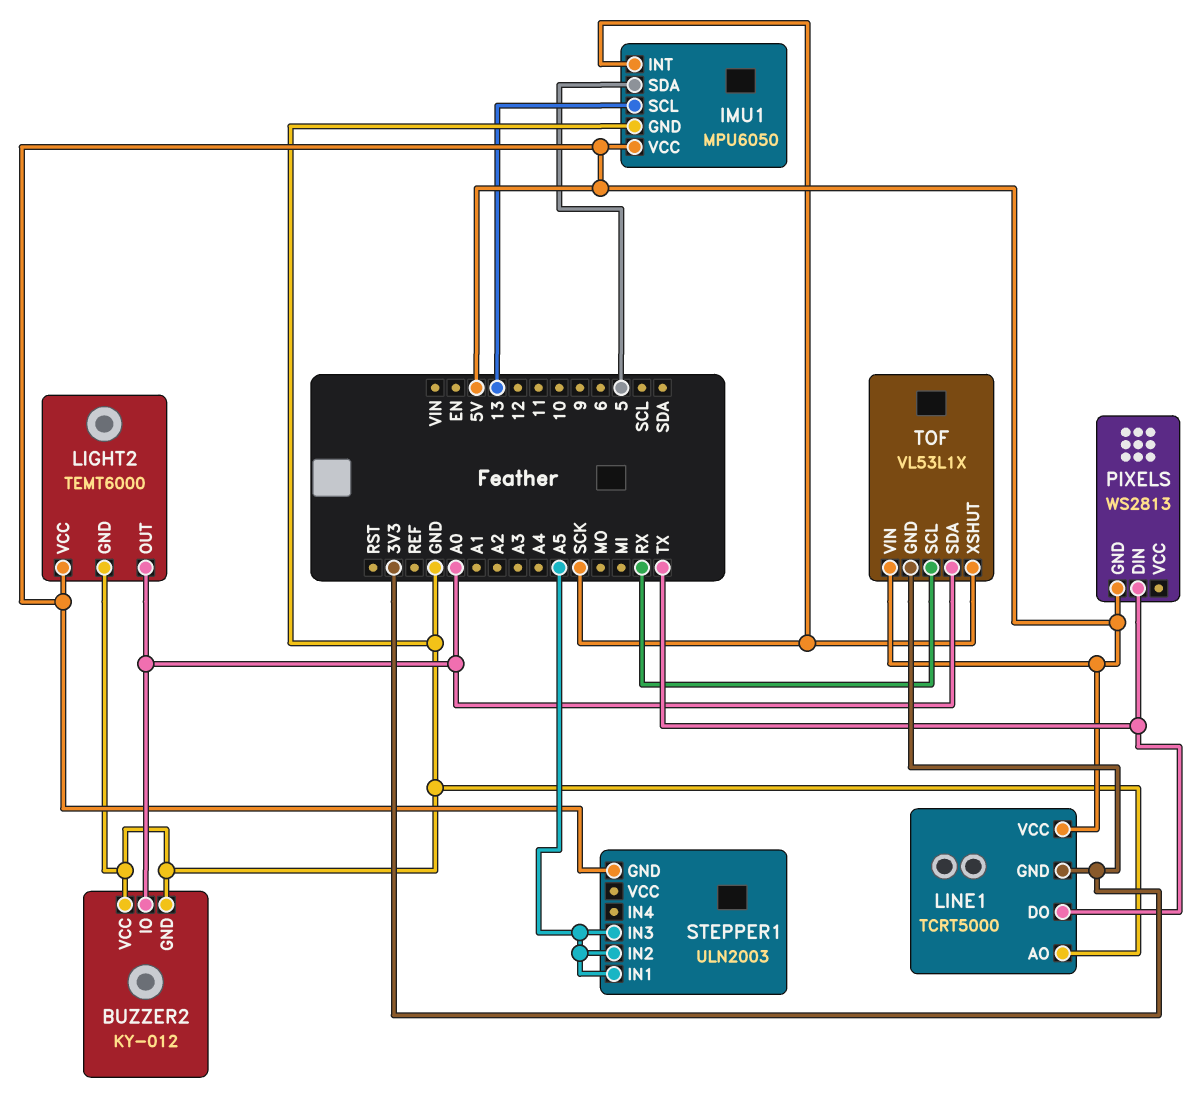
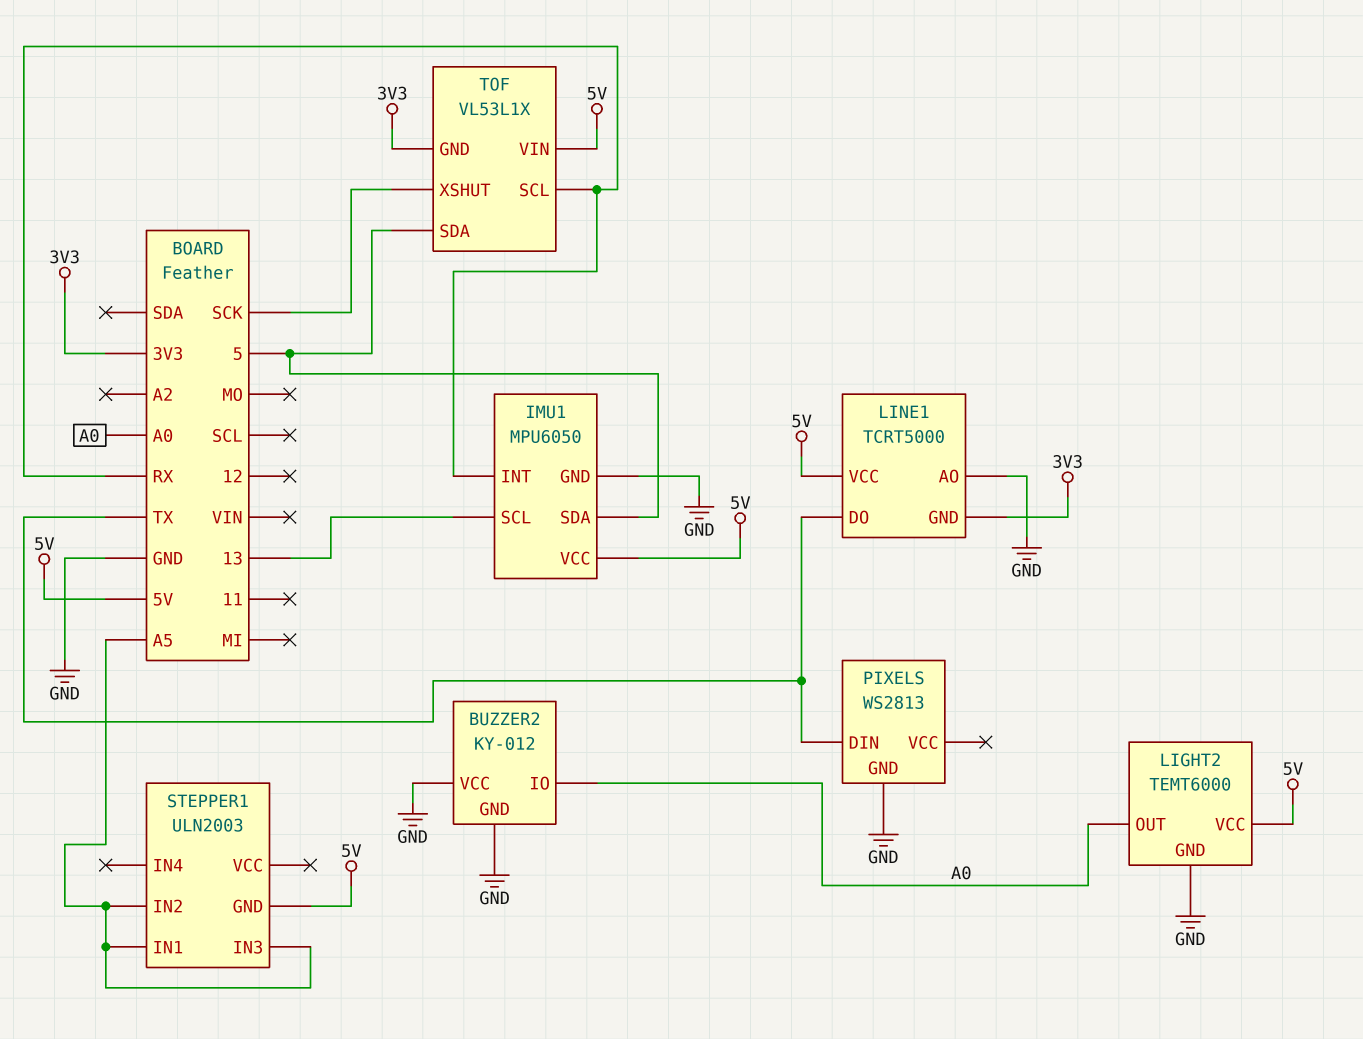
IMU1 pin INT: SCK -> RX
PIXELS pin GND: 5V -> GND
TOF pin SDA: A0 -> 5

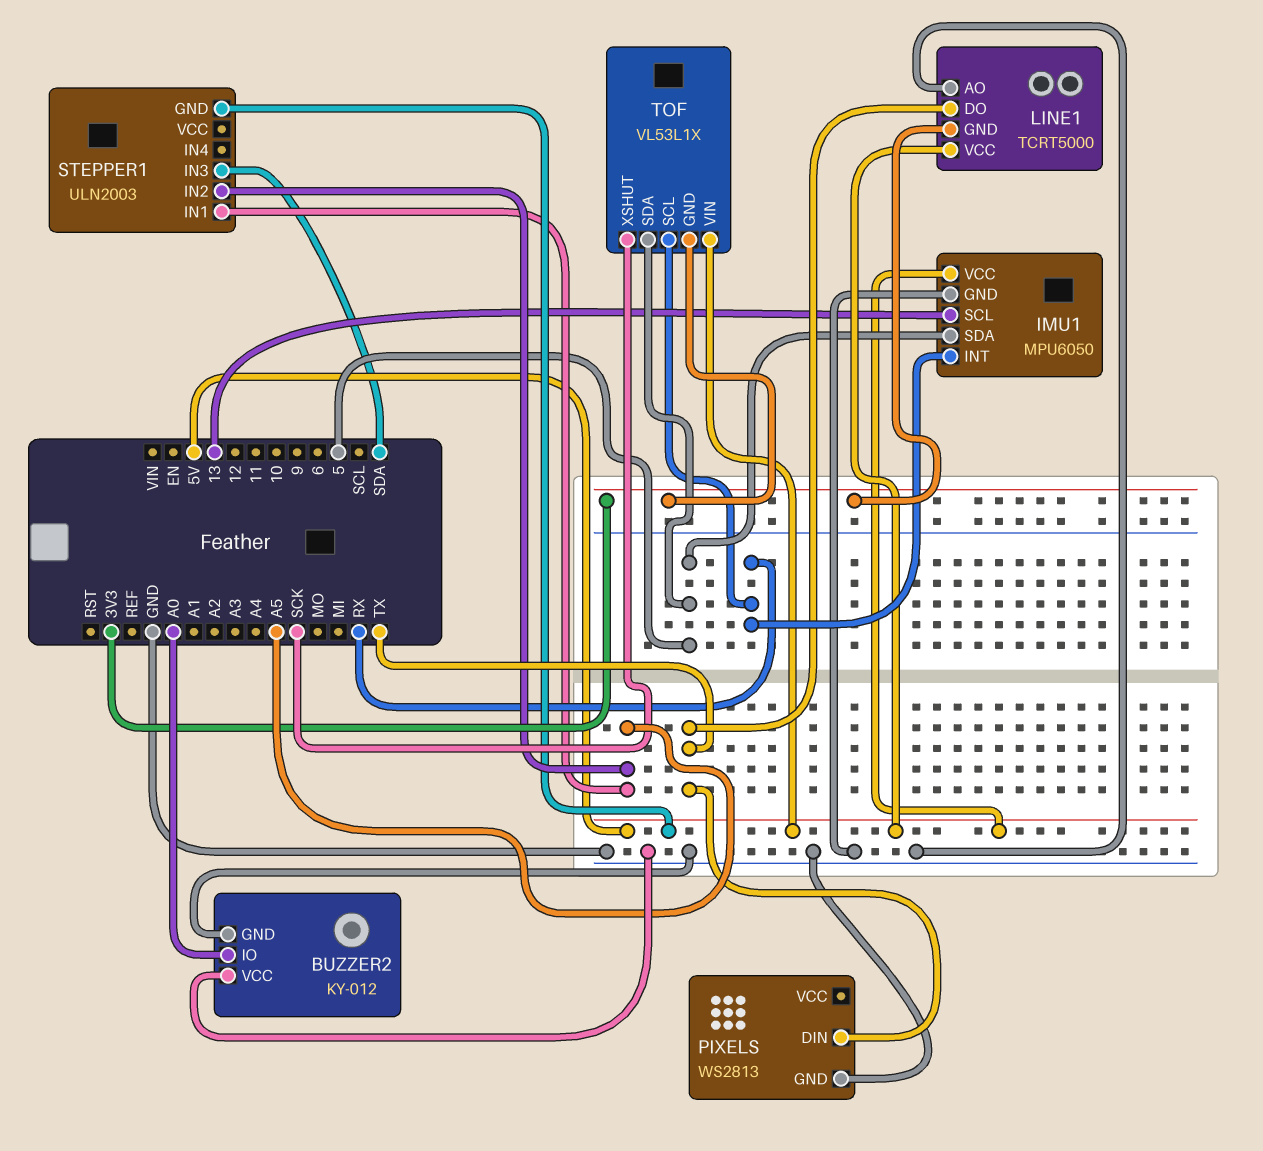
LIGHT2: TEMT6000 -> none
LIGHT2 pin GND: GND -> none
LIGHT2 pin OUT: A0 -> none
LIGHT2 pin VCC: 5V -> none
STEPPER1 pin IN3: A5 -> SDA

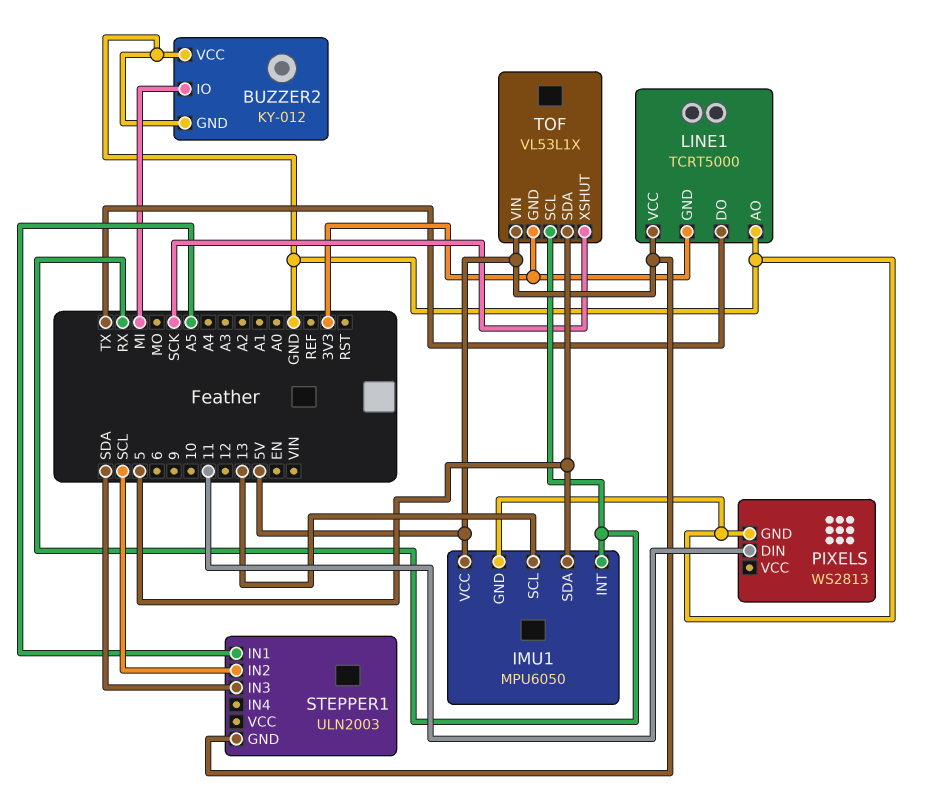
BUZZER2 pin IO: A0 -> MI
PIXELS pin DIN: TX -> 11
STEPPER1 pin IN2: A5 -> SCL

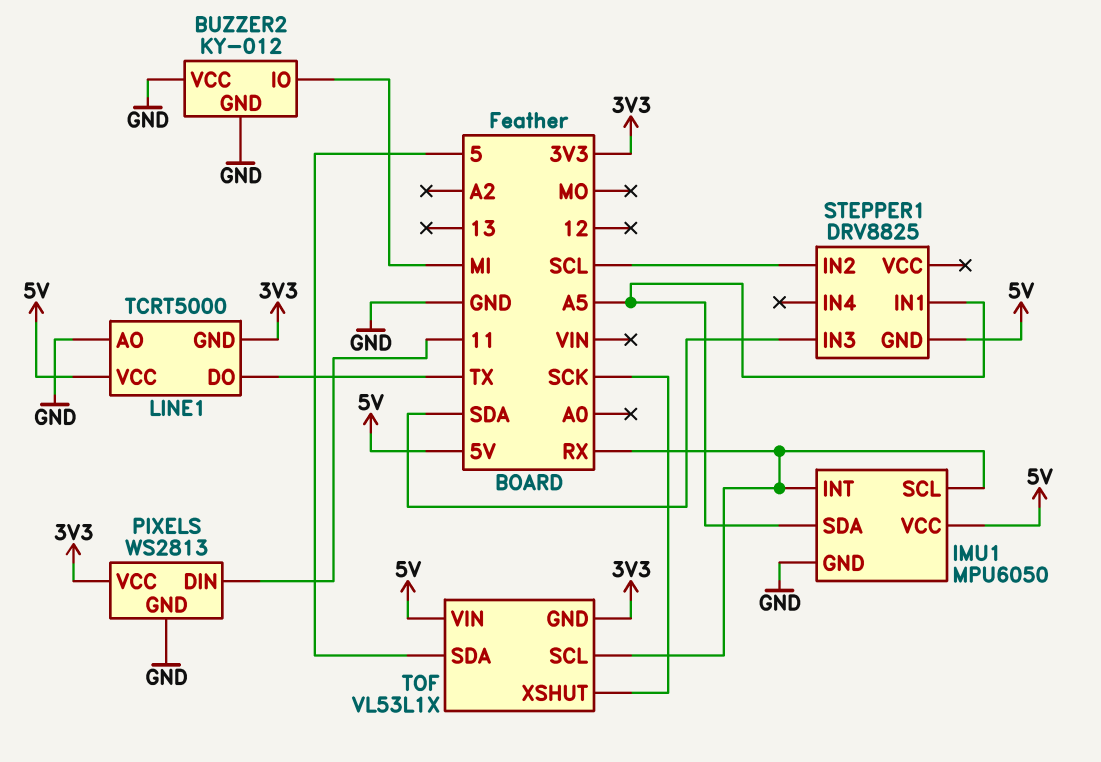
IMU1 pin SCL: 13 -> RX
IMU1 pin SDA: 5 -> A5
PIXELS pin VCC: none -> 3V3
STEPPER1: ULN2003 -> DRV8825

